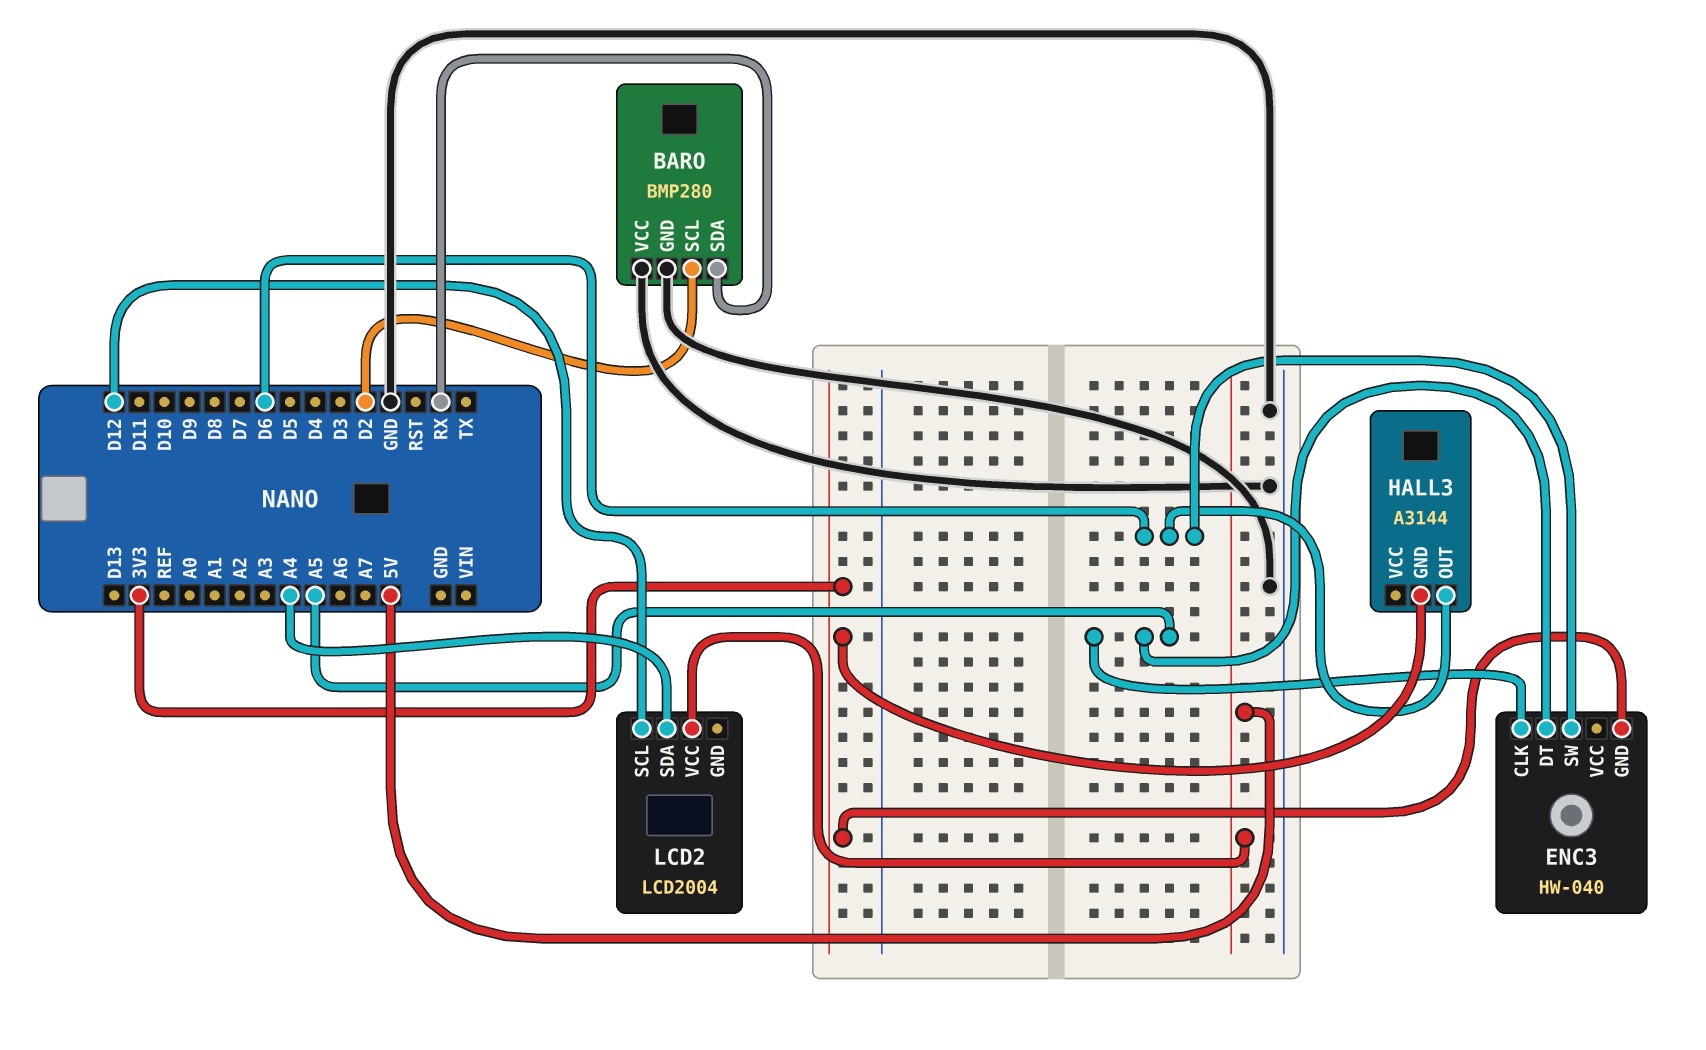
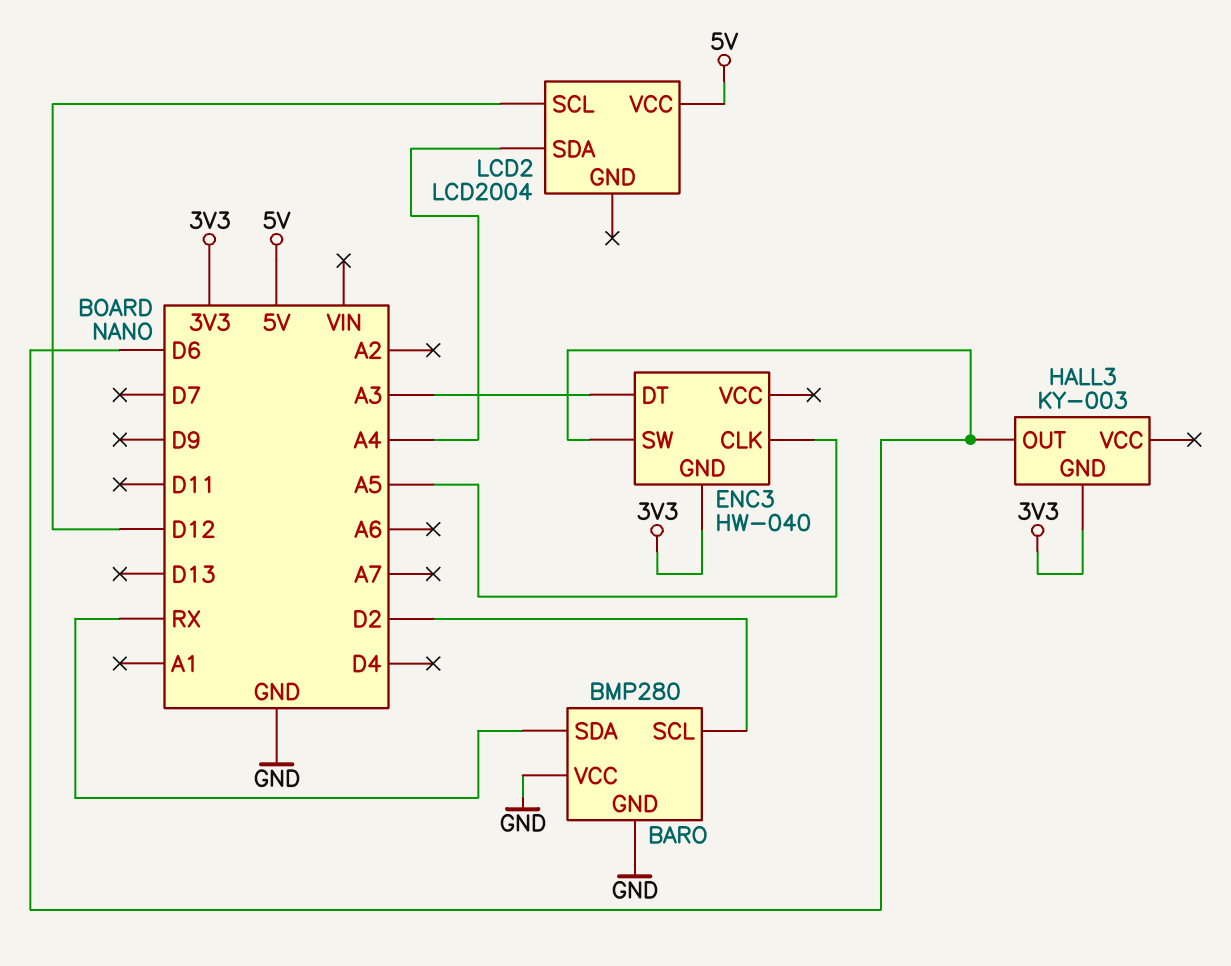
ENC3 pin DT: A5 -> A3
HALL3: A3144 -> KY-003

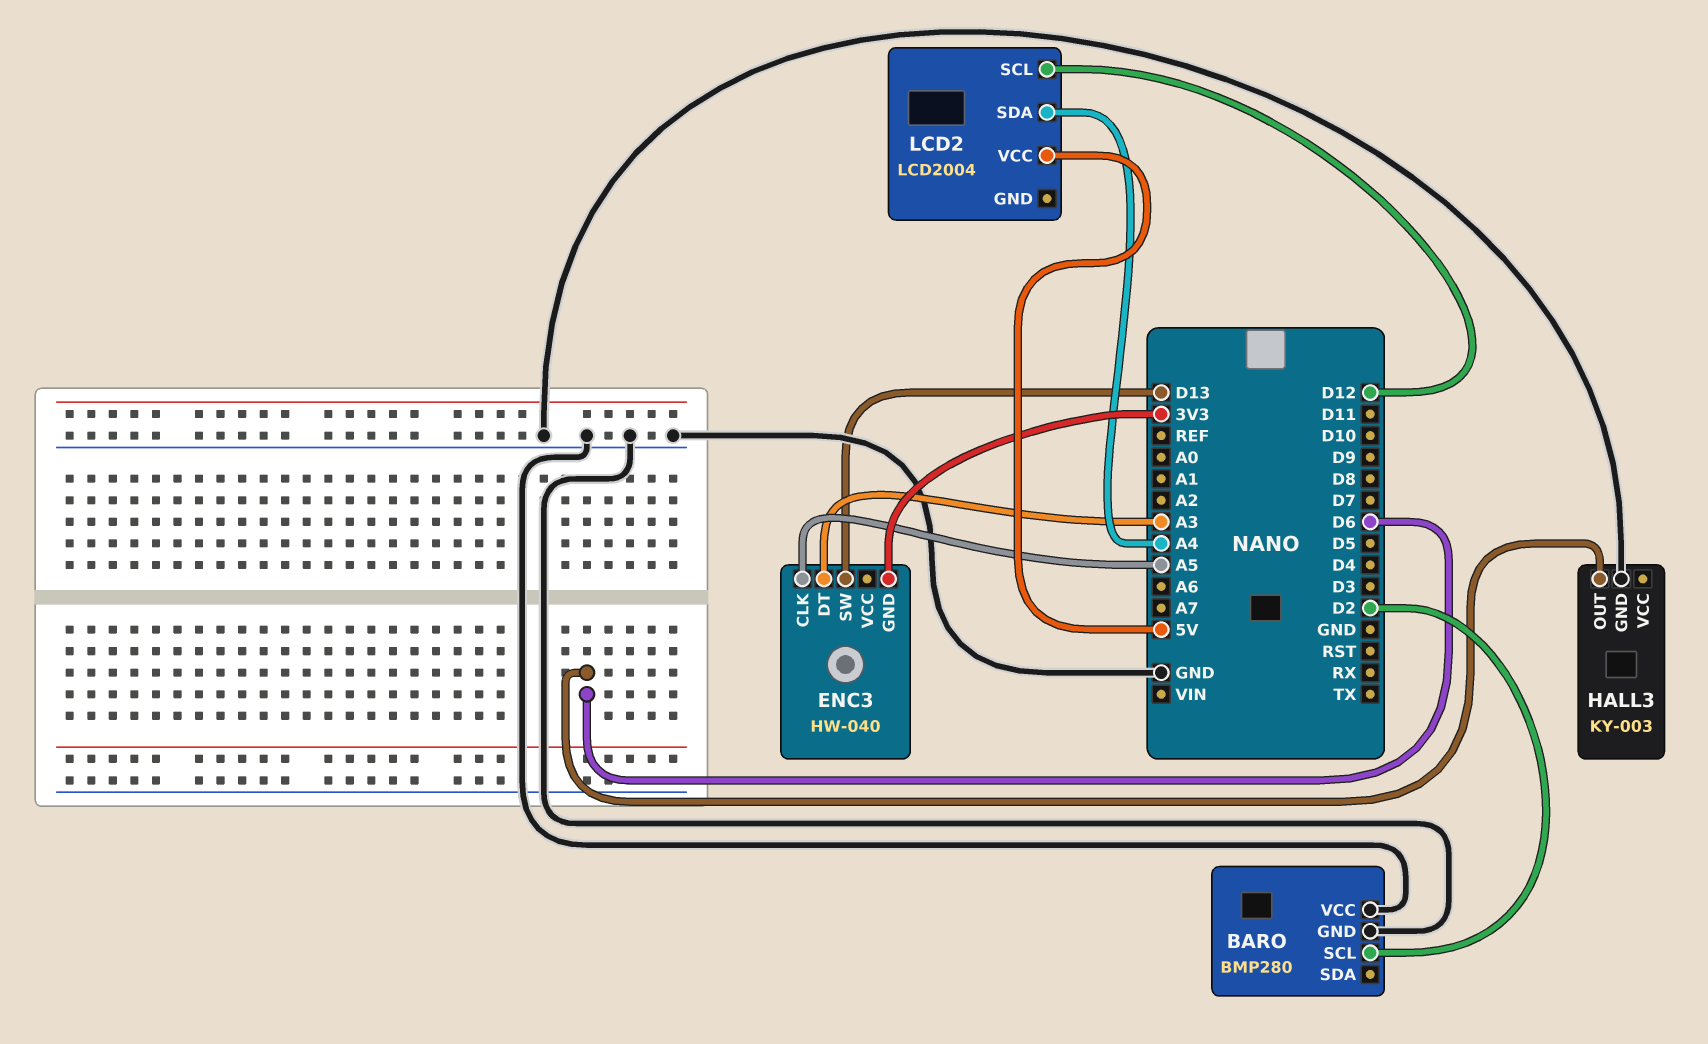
BARO pin SDA: RX -> none
ENC3 pin SW: D6 -> D13
HALL3 pin GND: 3V3 -> GND

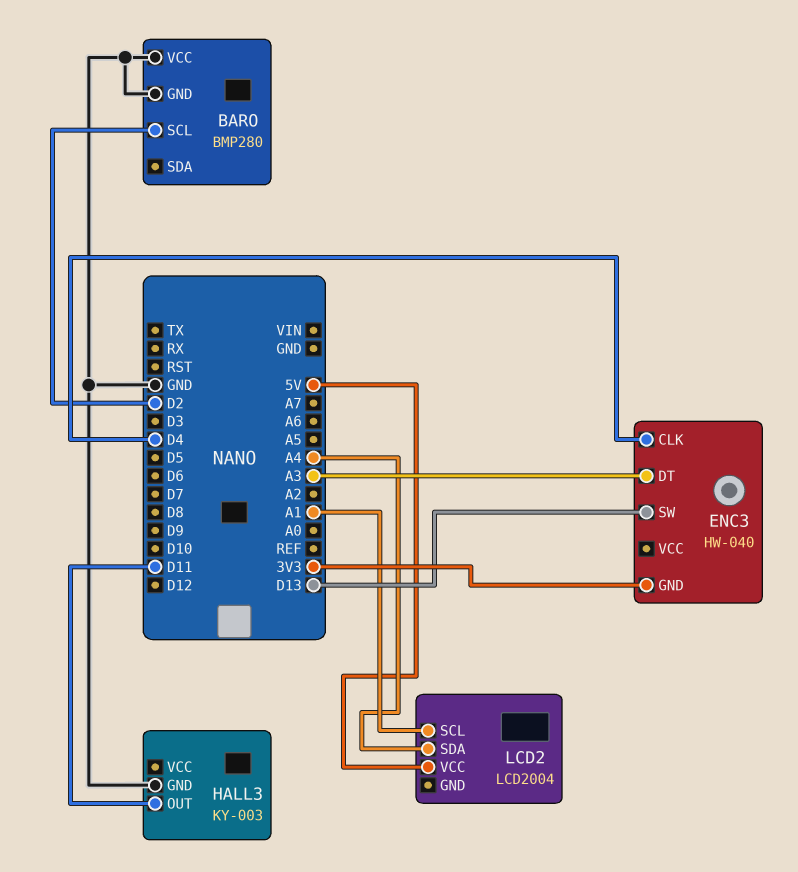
ENC3 pin CLK: A5 -> D4
HALL3 pin OUT: D6 -> D11
LCD2 pin SCL: D12 -> A1

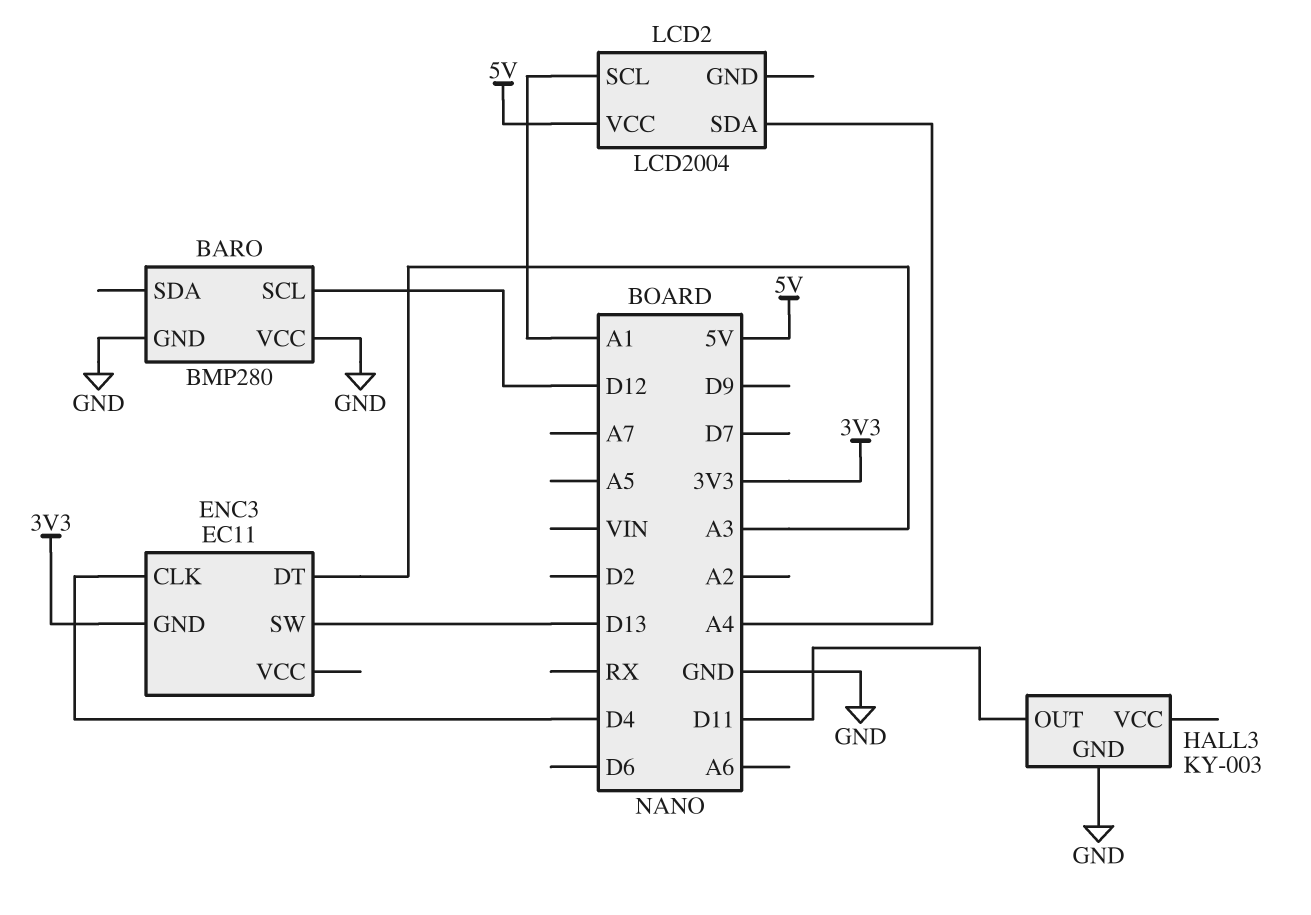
BARO pin SCL: D2 -> D12
ENC3: HW-040 -> EC11

